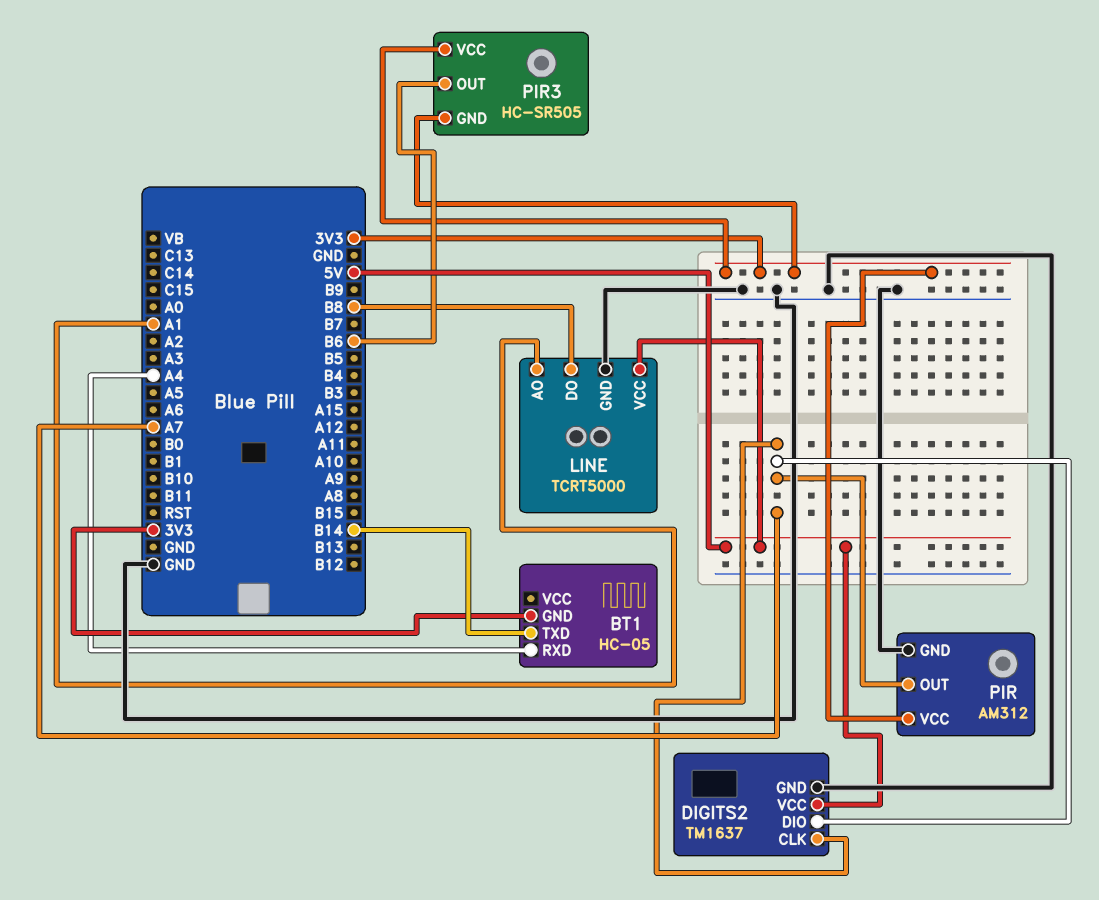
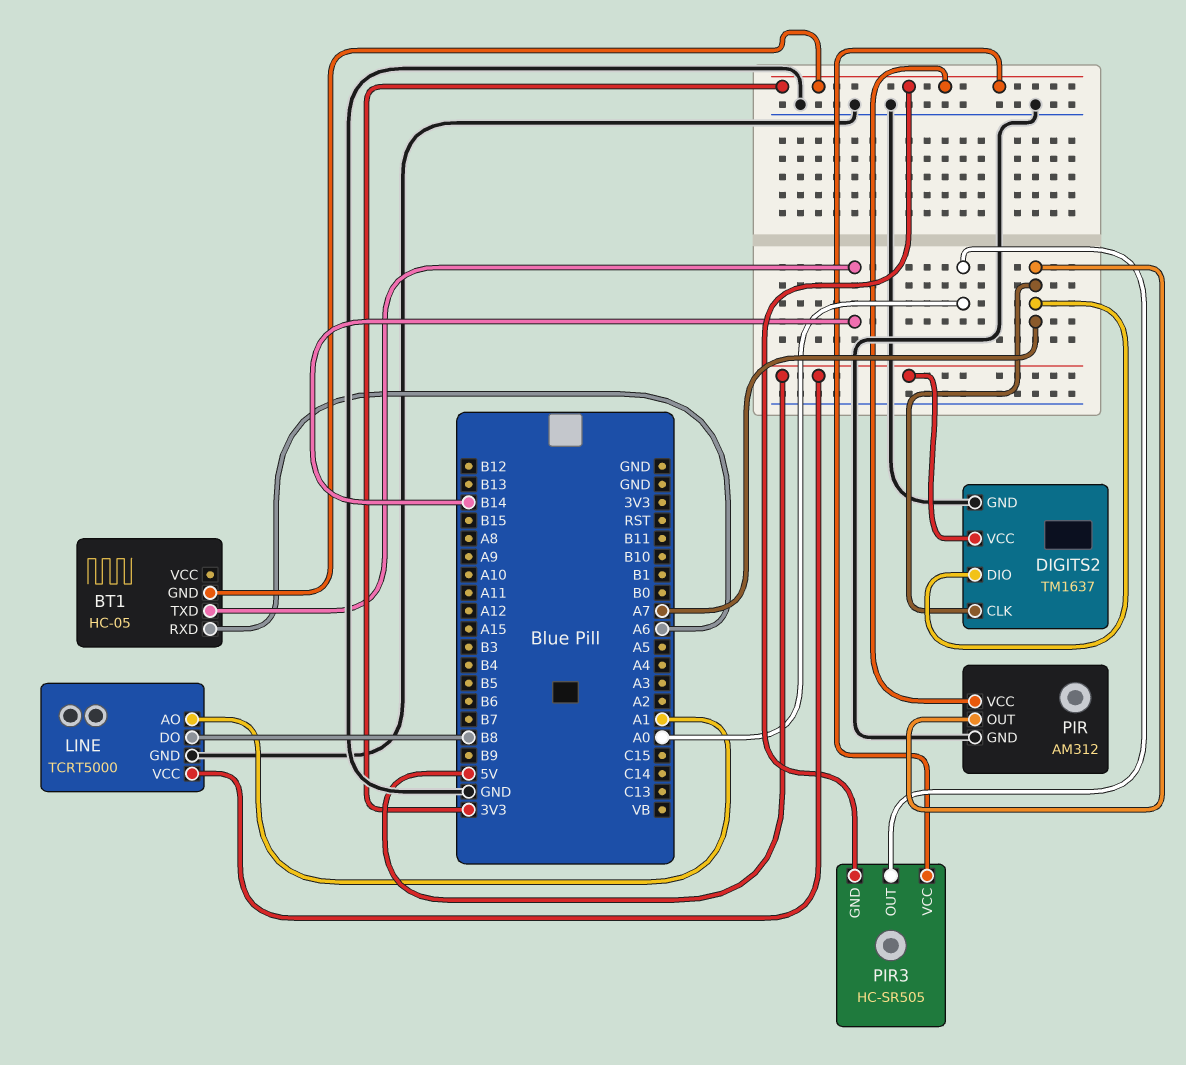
BT1 pin RXD: A4 -> A6
PIR3 pin OUT: B6 -> A0

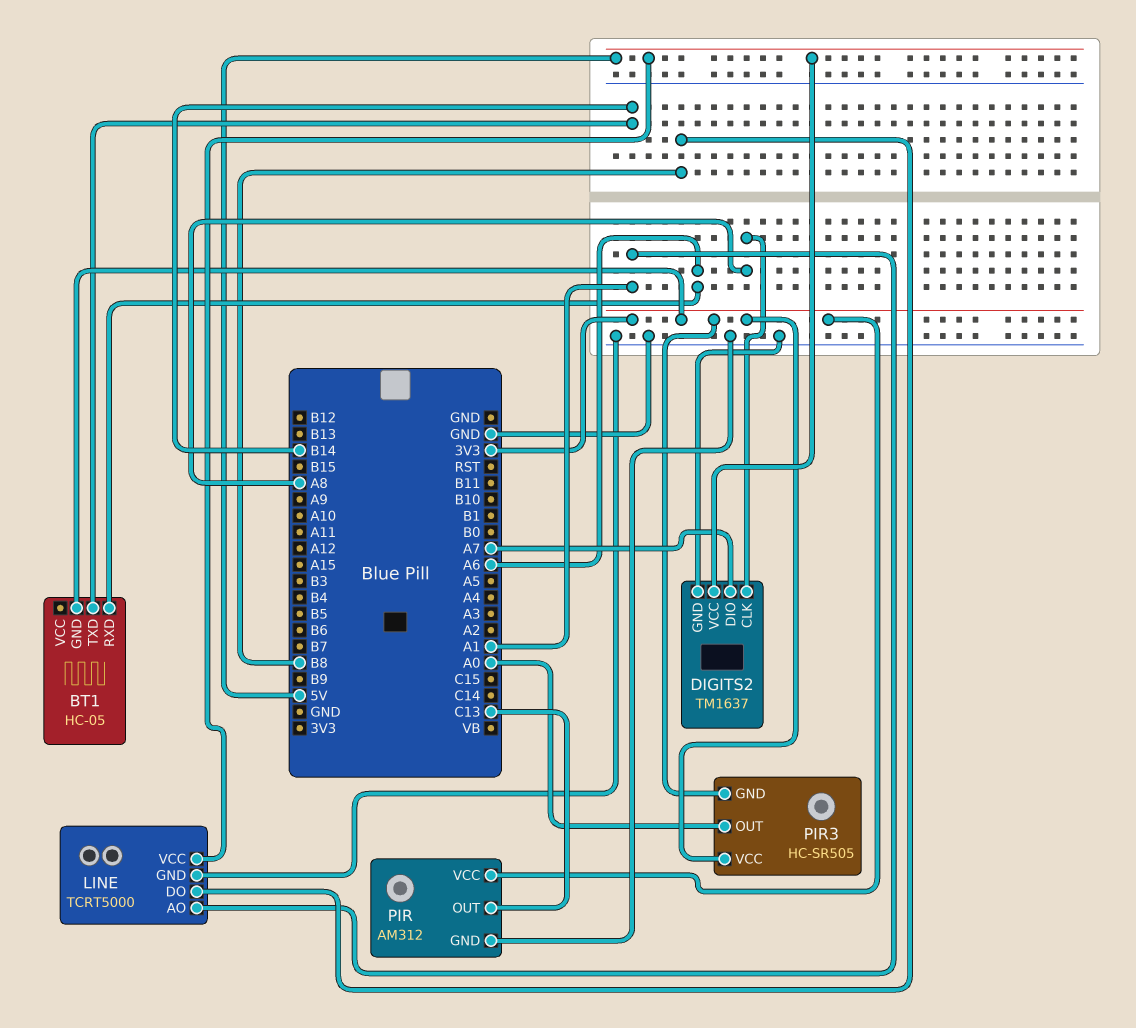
DIGITS2 pin CLK: A7 -> A8
PIR pin OUT: A7 -> C13

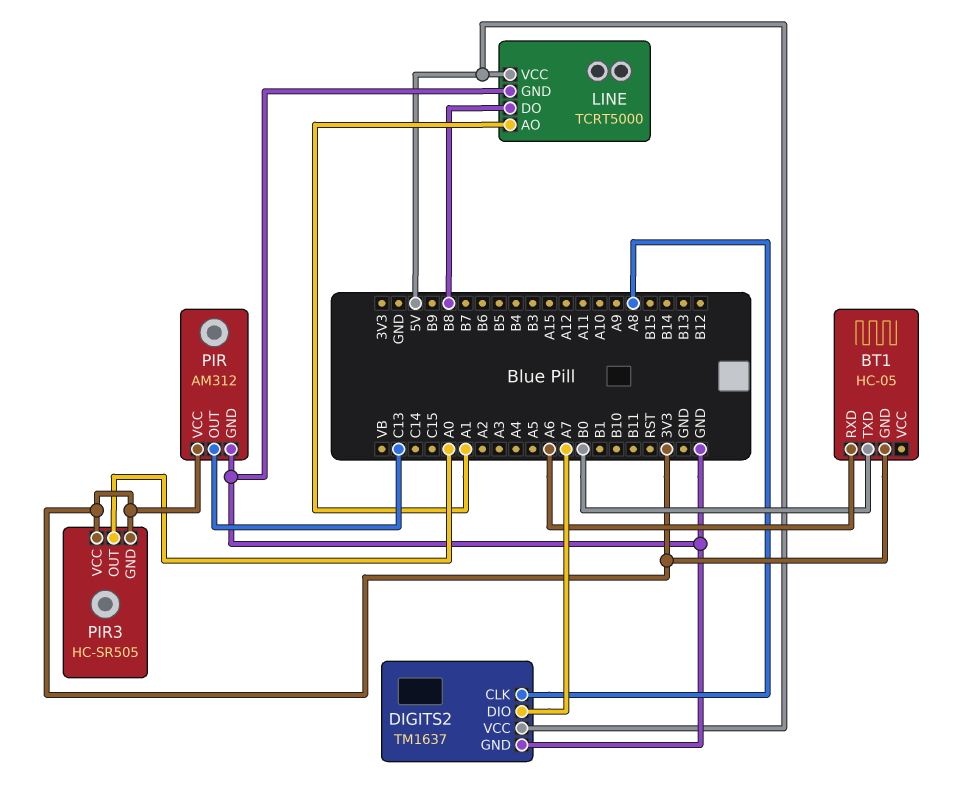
BT1 pin TXD: B14 -> B0

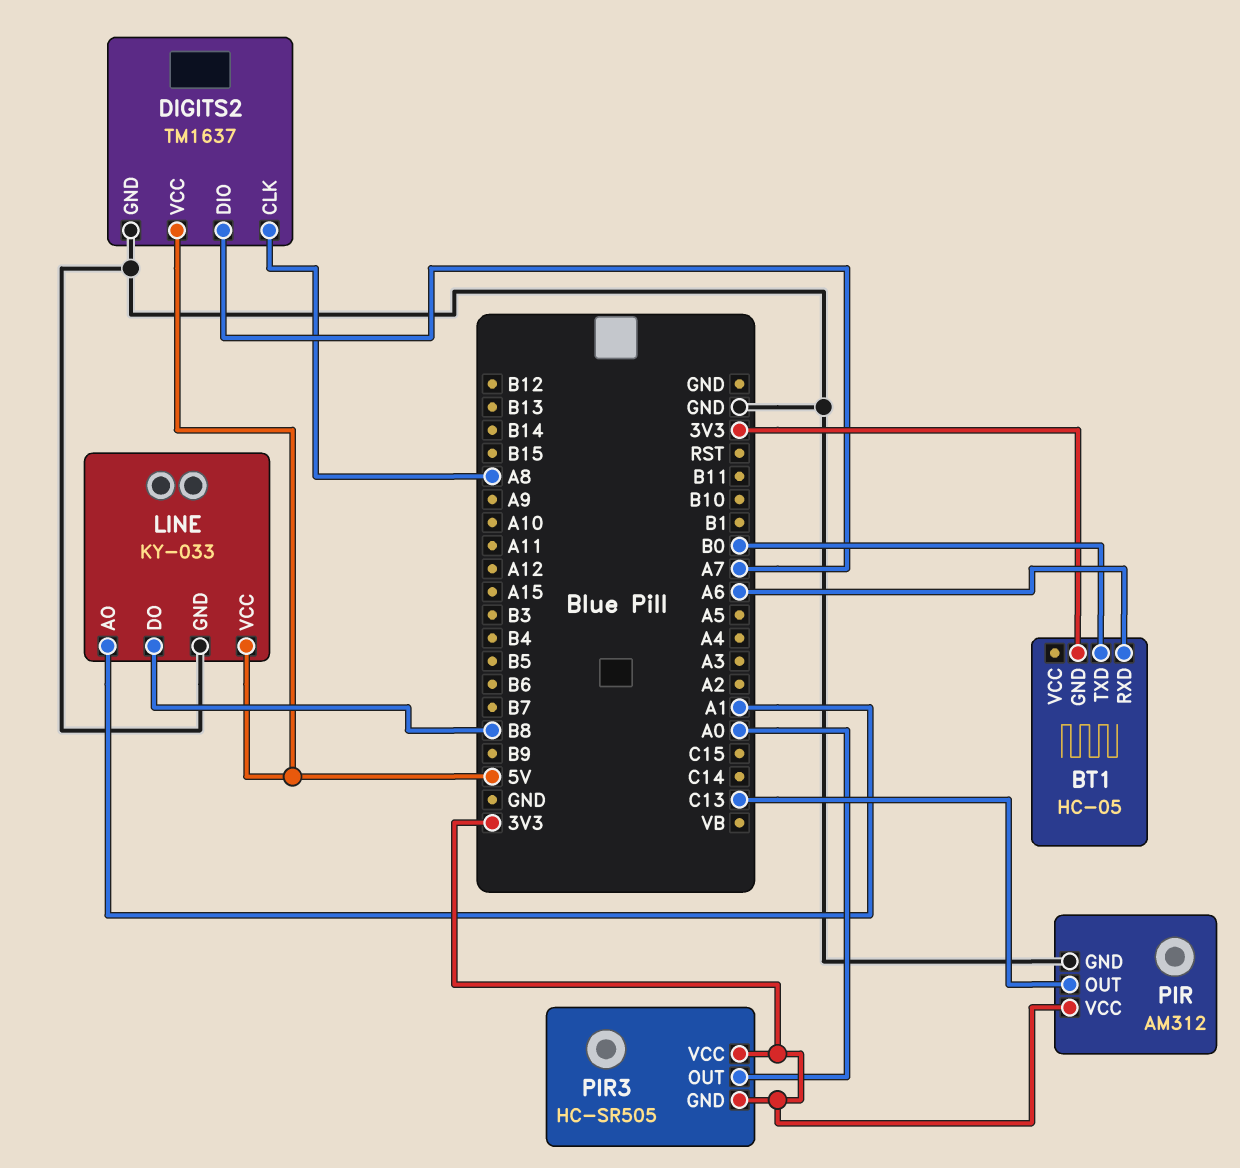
LINE: TCRT5000 -> KY-033

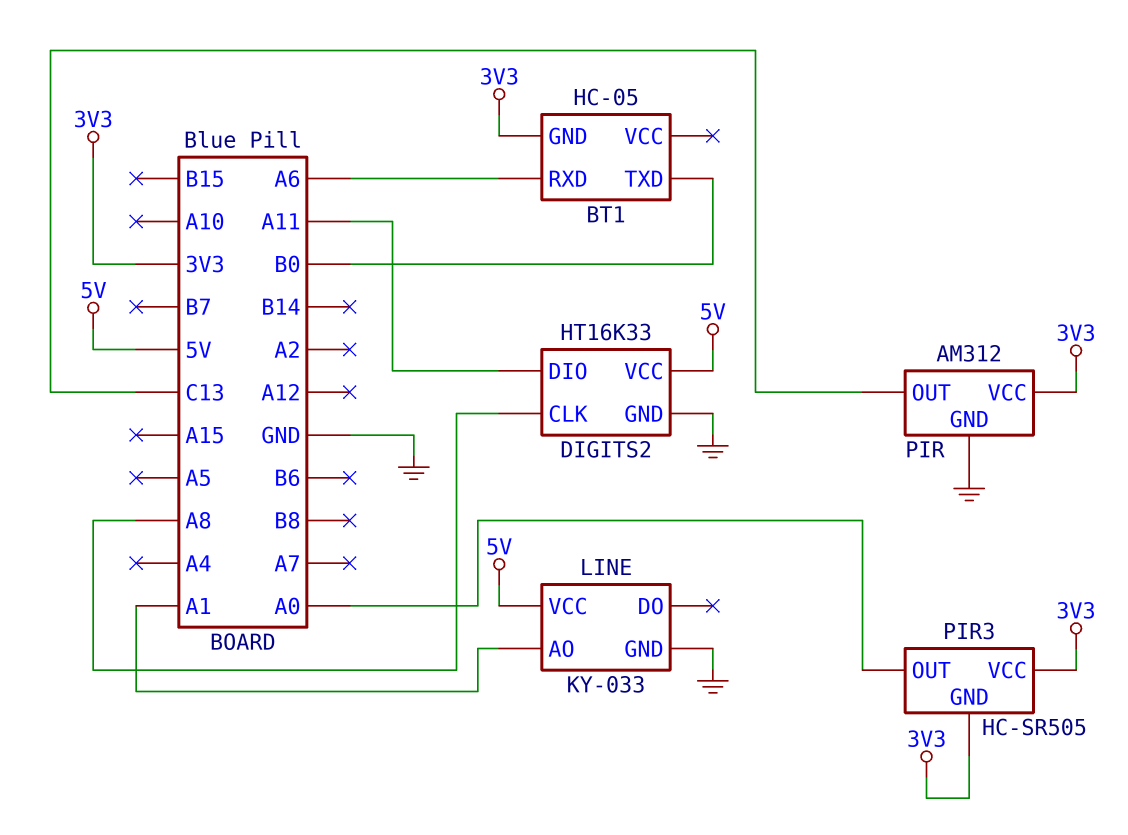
DIGITS2: TM1637 -> HT16K33
DIGITS2 pin DIO: A7 -> A11
LINE pin DO: B8 -> none

